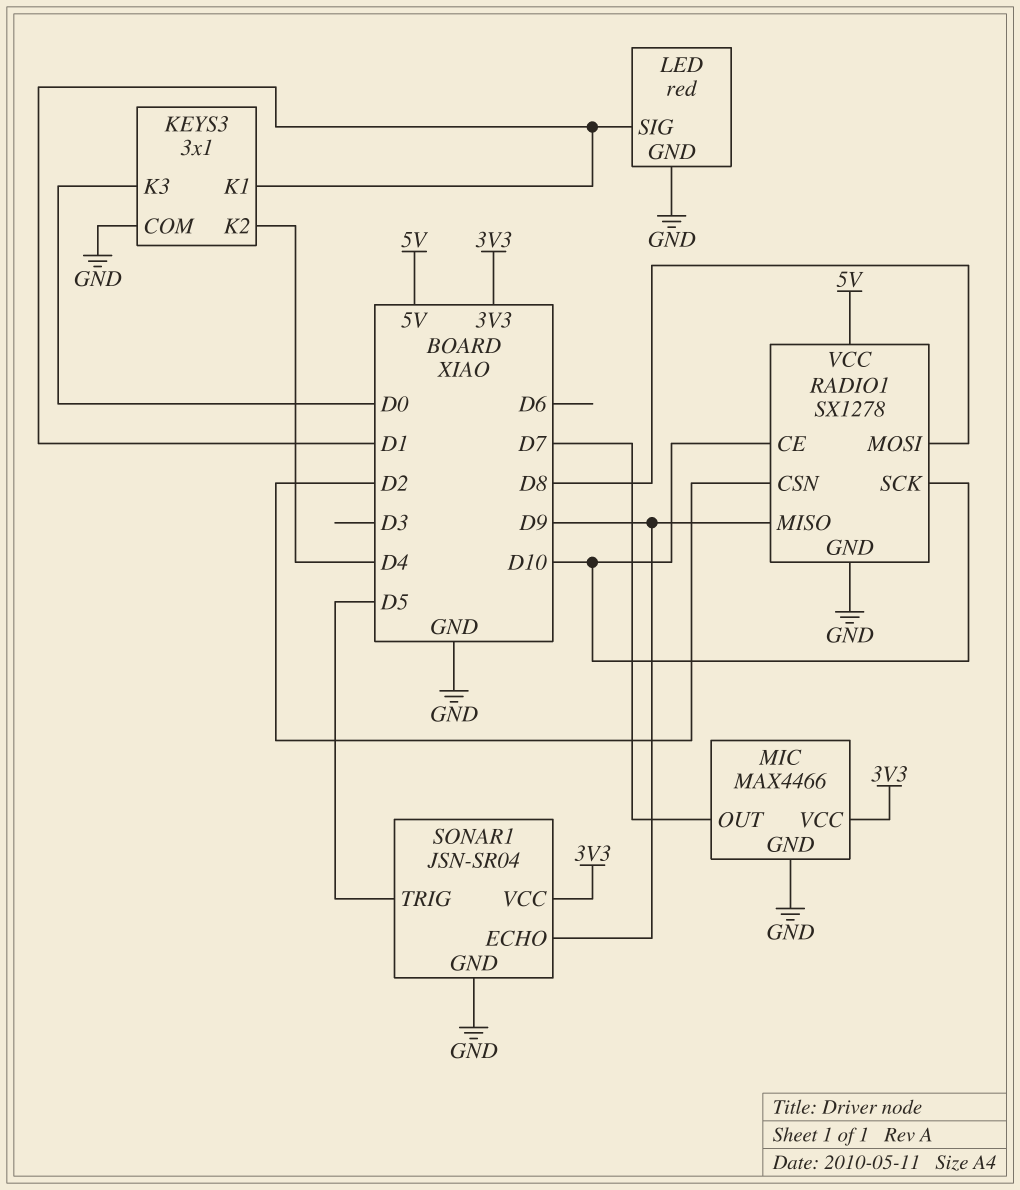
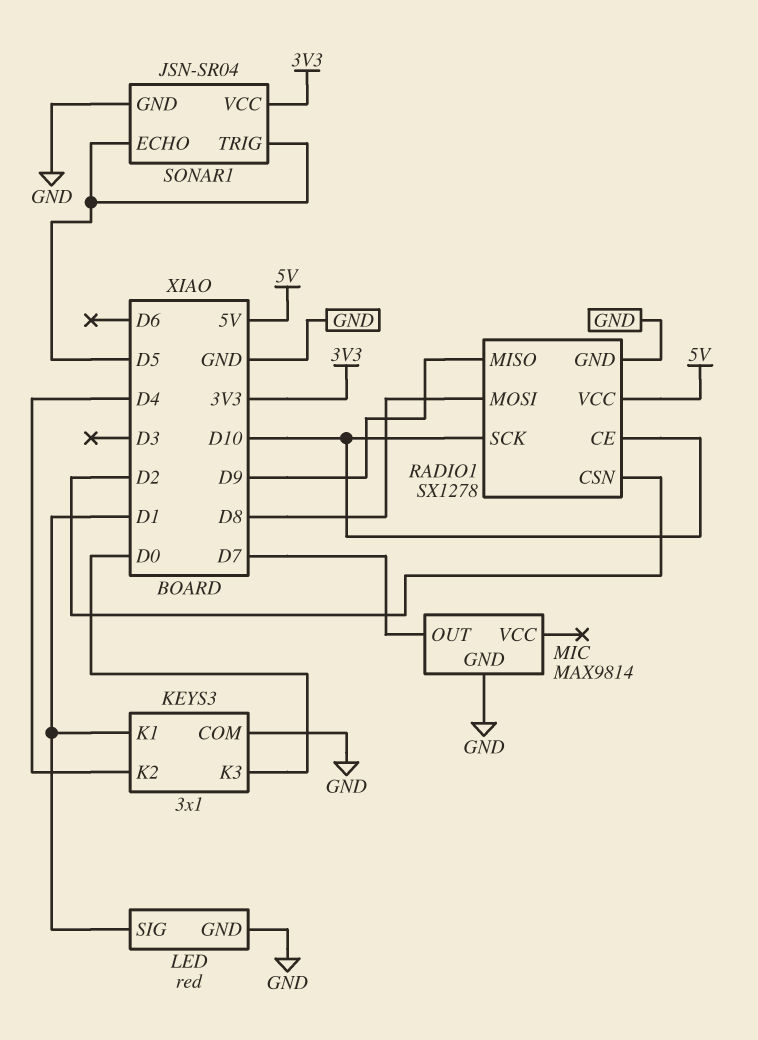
MIC: MAX4466 -> MAX9814
MIC pin VCC: 3V3 -> none
SONAR1 pin ECHO: D9 -> D5

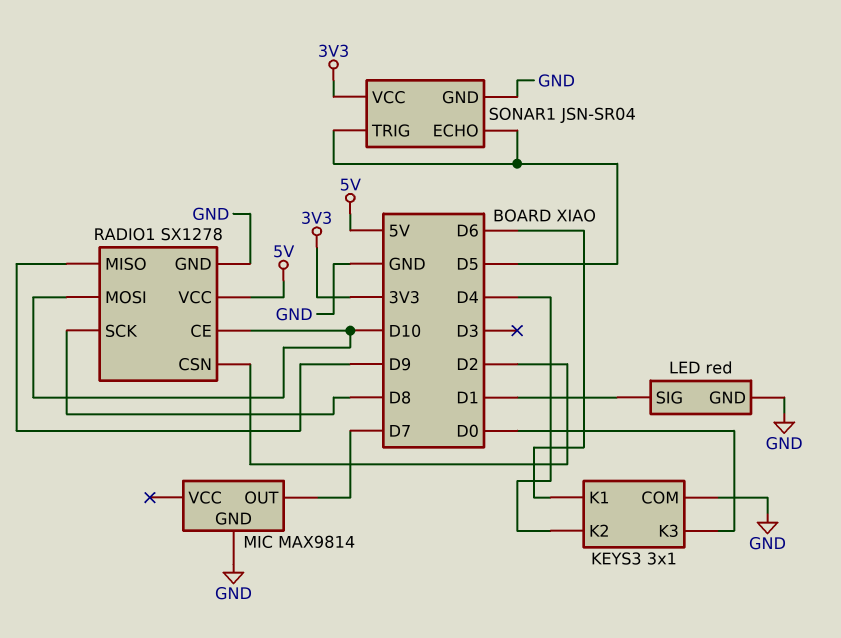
KEYS3 pin K1: D1 -> D6
RADIO1 pin MOSI: D8 -> D10
RADIO1 pin SCK: D10 -> D8

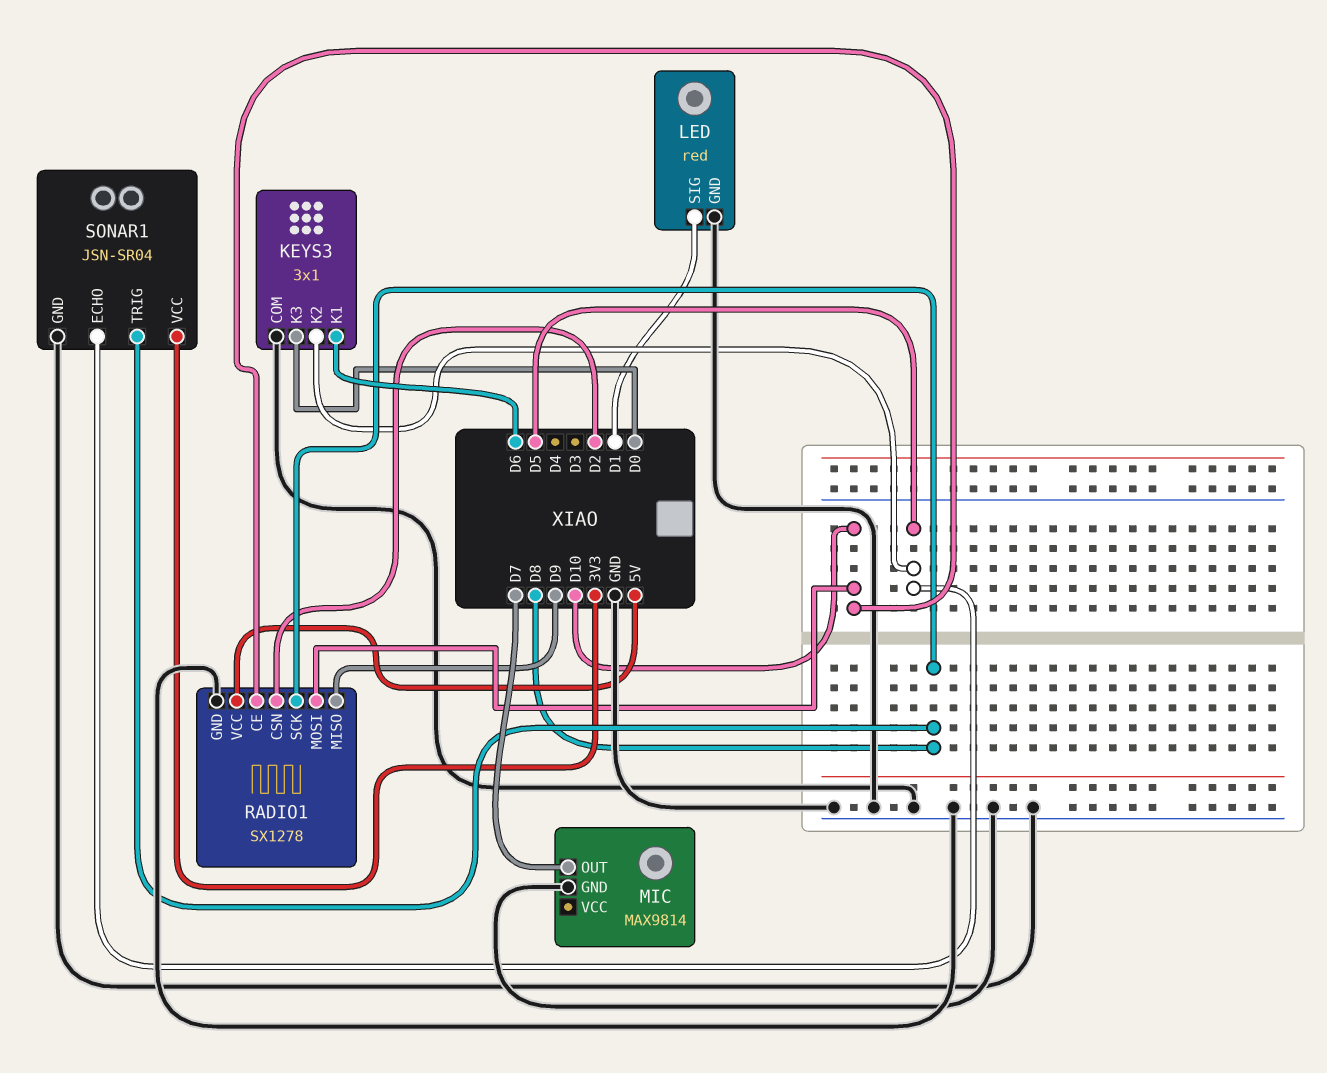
KEYS3 pin K2: D4 -> D5
SONAR1 pin TRIG: D5 -> D8

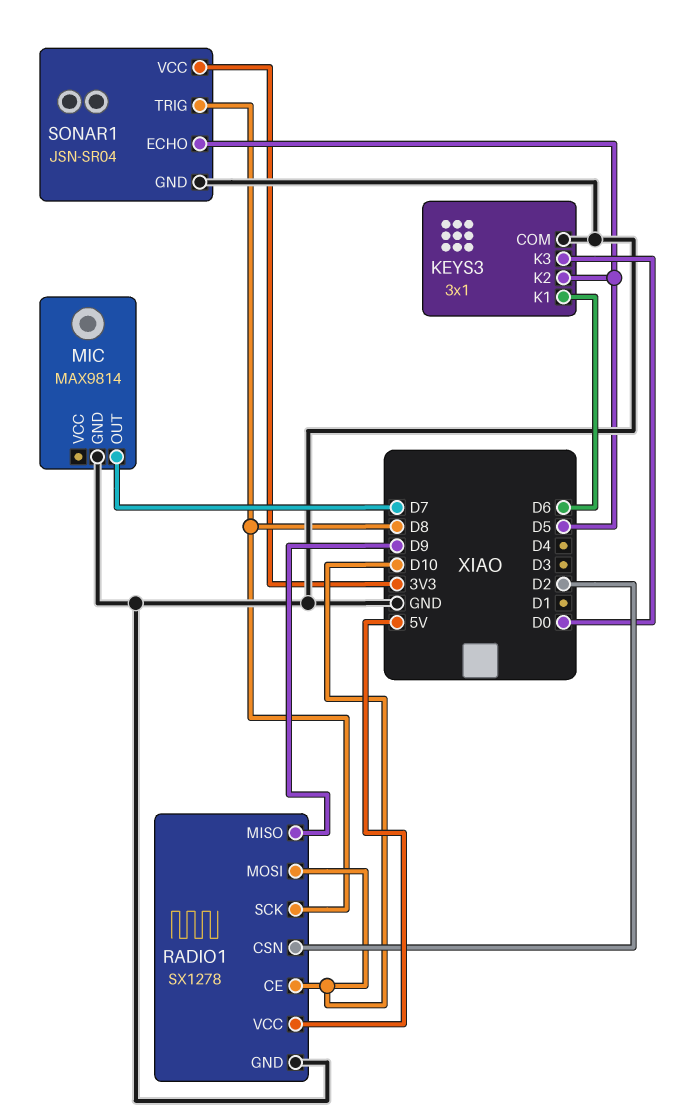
LED: red -> none
LED pin GND: GND -> none
LED pin SIG: D1 -> none

